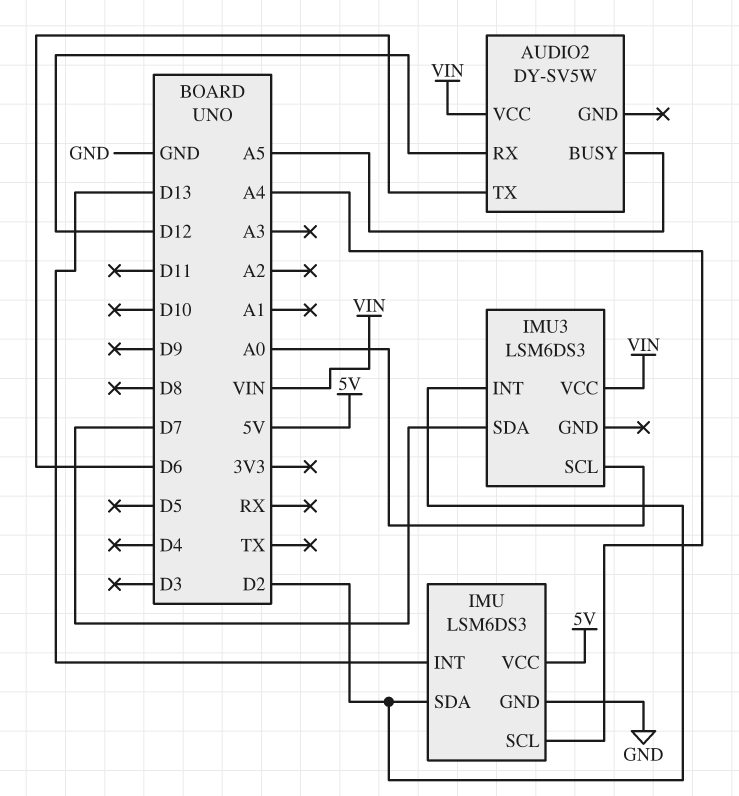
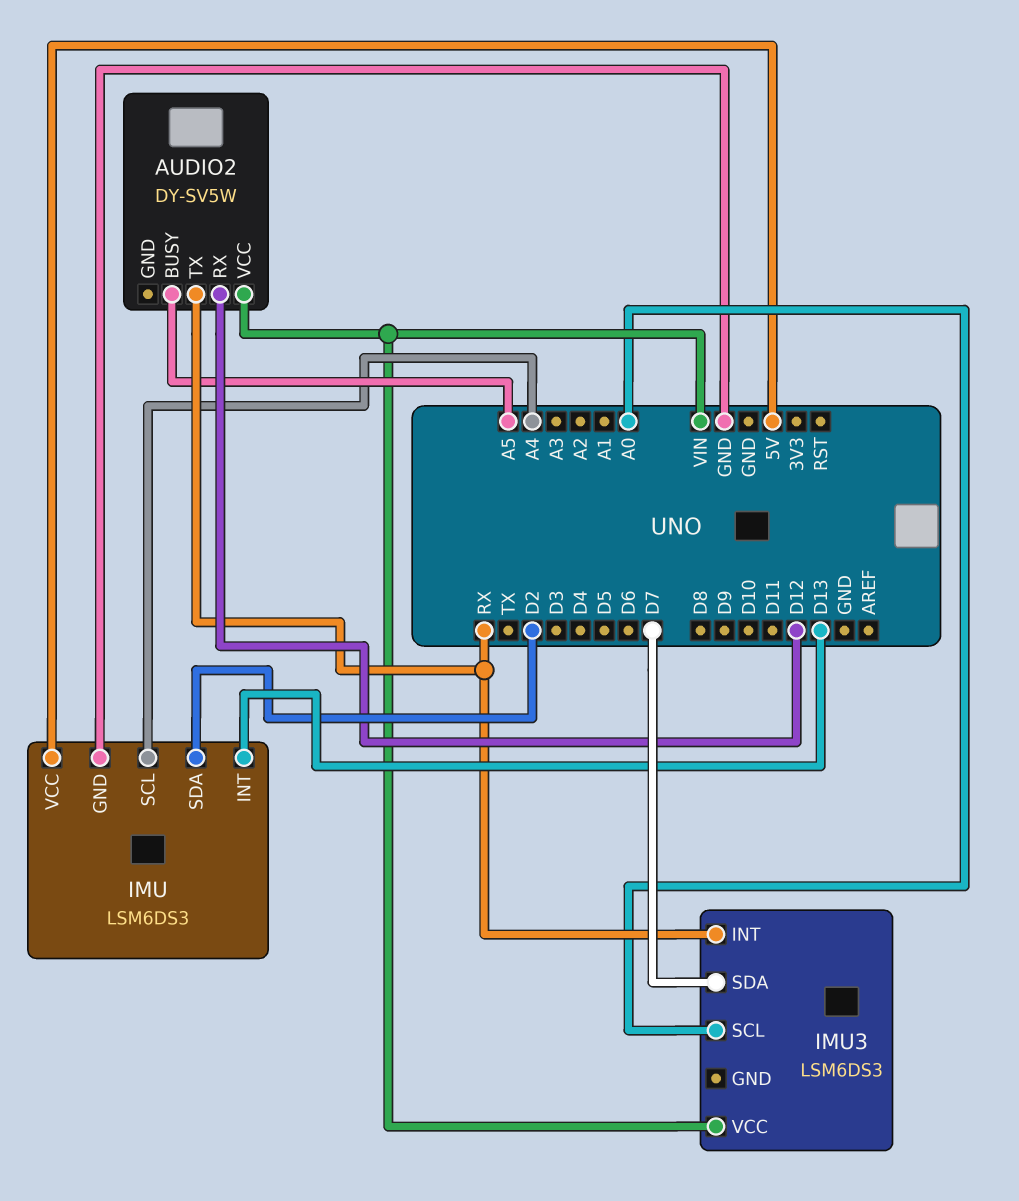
AUDIO2 pin TX: D6 -> RX
IMU3 pin INT: D2 -> RX

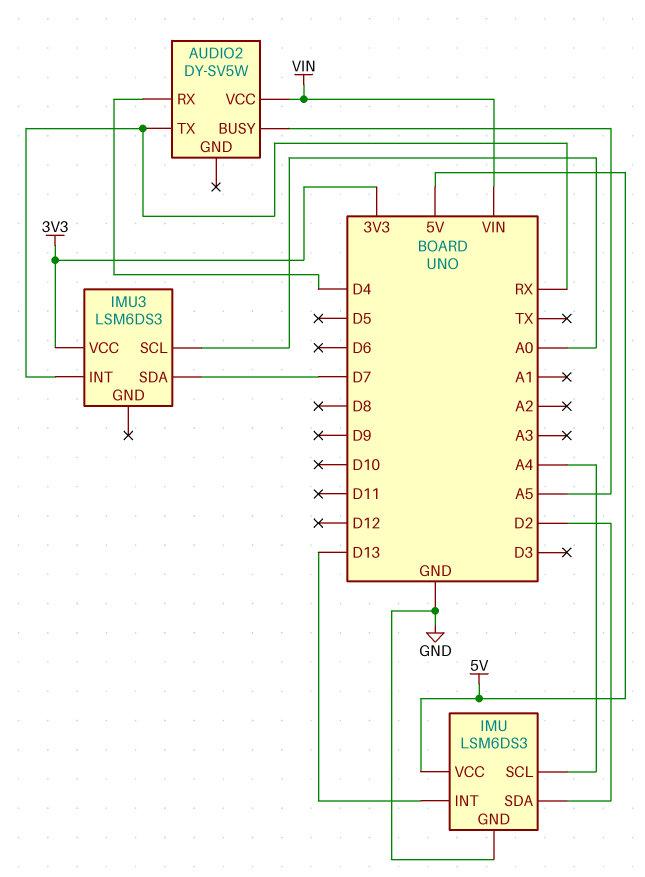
AUDIO2 pin RX: D12 -> D4
IMU3 pin VCC: VIN -> 3V3

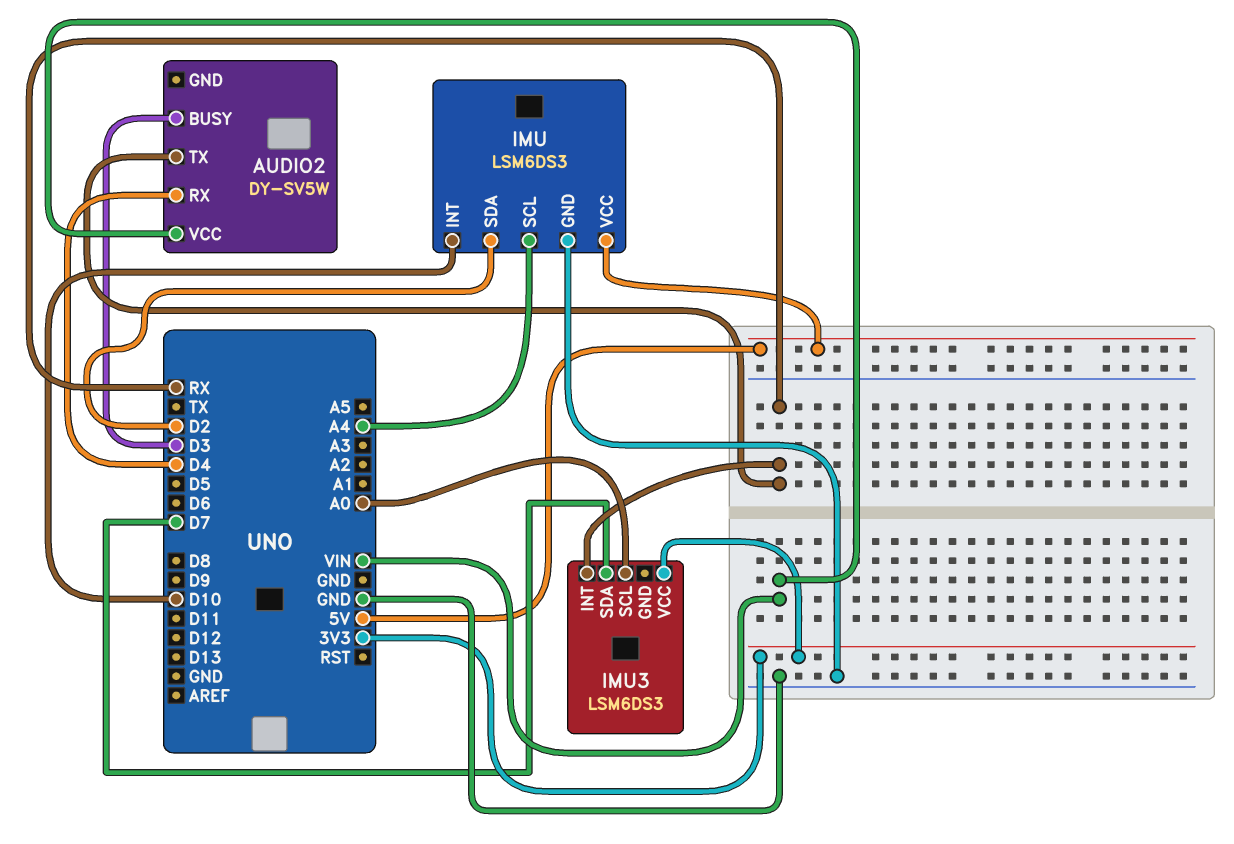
AUDIO2 pin BUSY: A5 -> D3
IMU pin INT: D13 -> D10

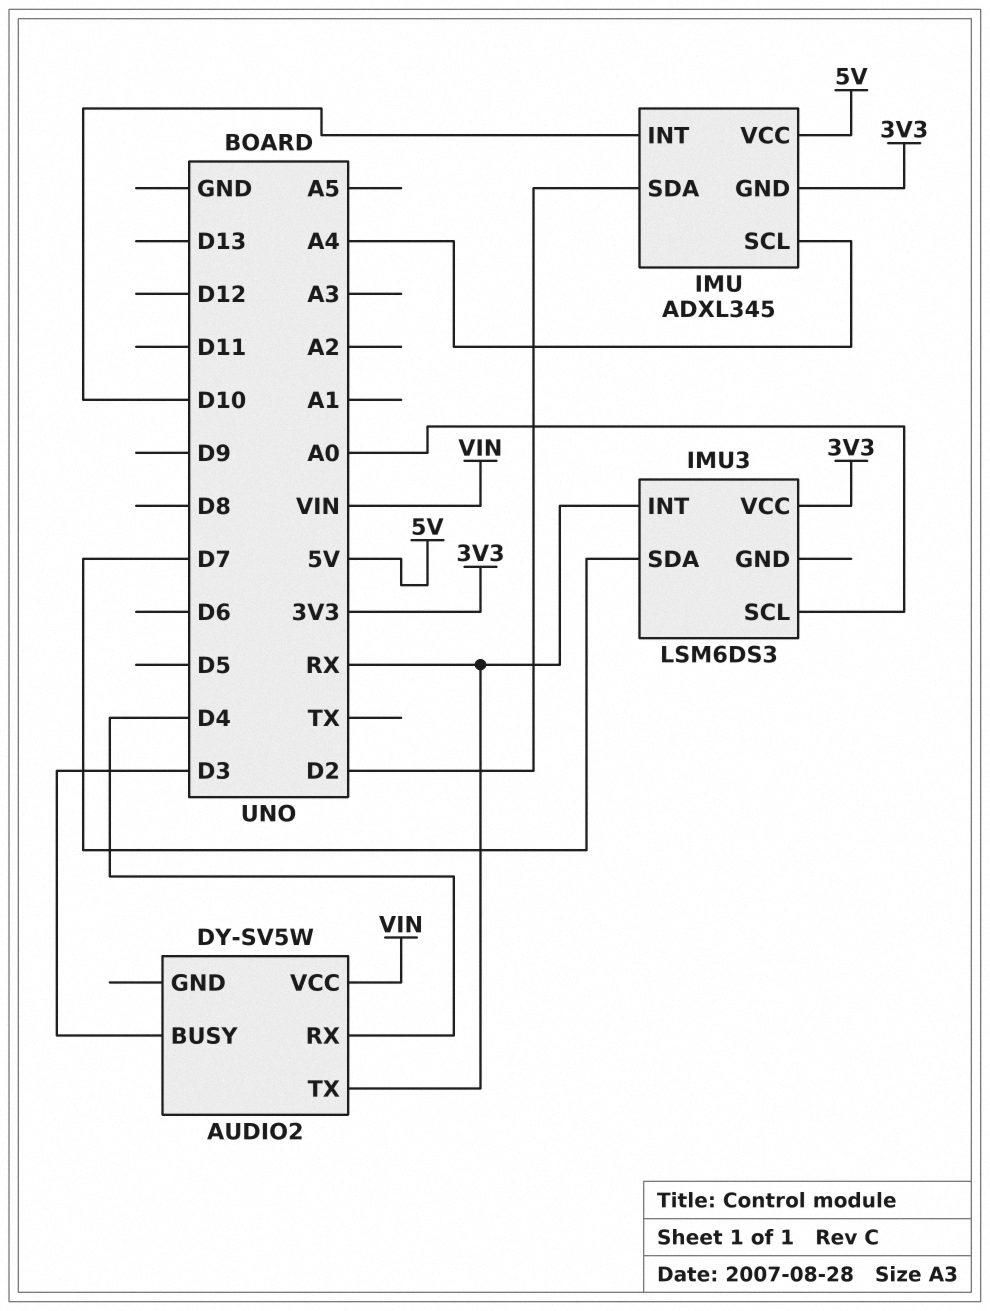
IMU: LSM6DS3 -> ADXL345
IMU pin GND: GND -> 3V3

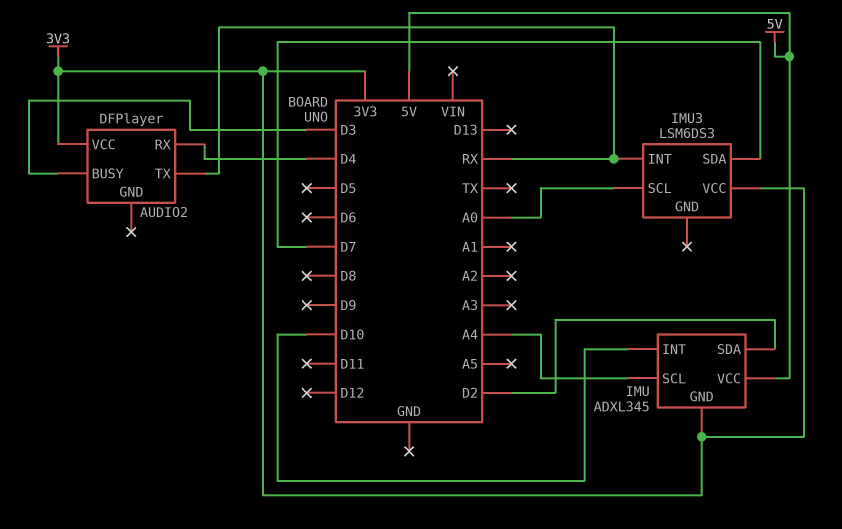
AUDIO2: DY-SV5W -> DFPlayer
AUDIO2 pin VCC: VIN -> 3V3

